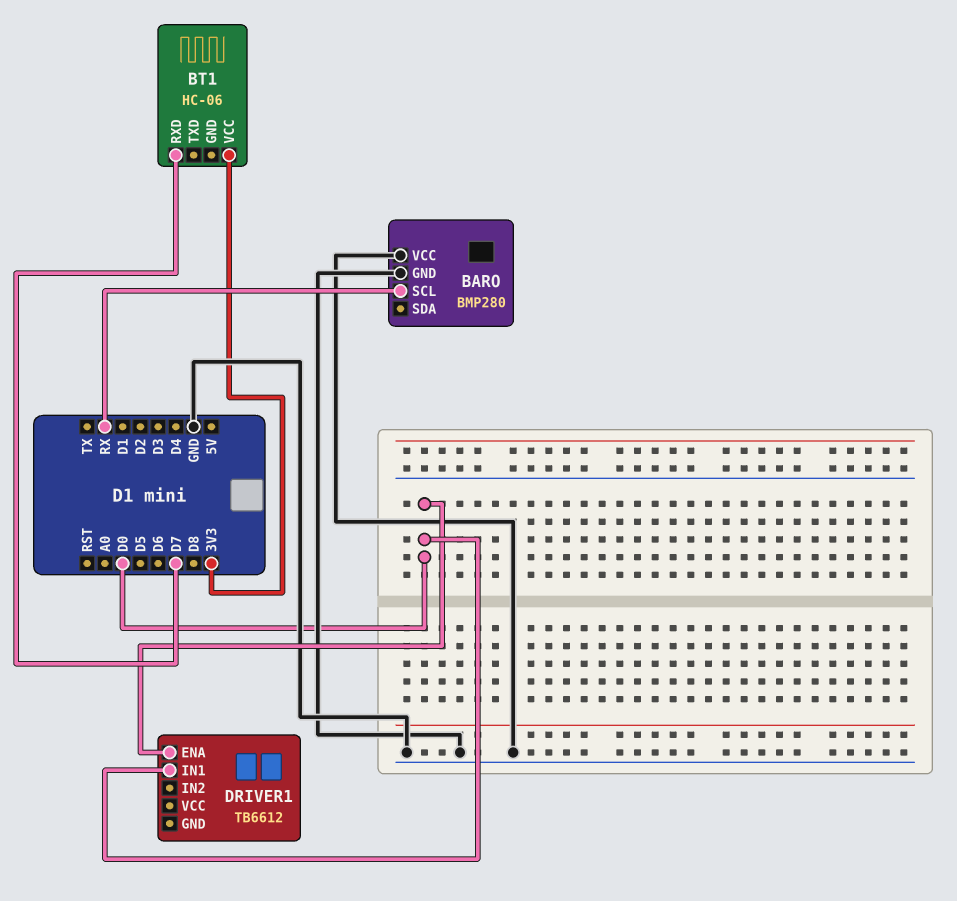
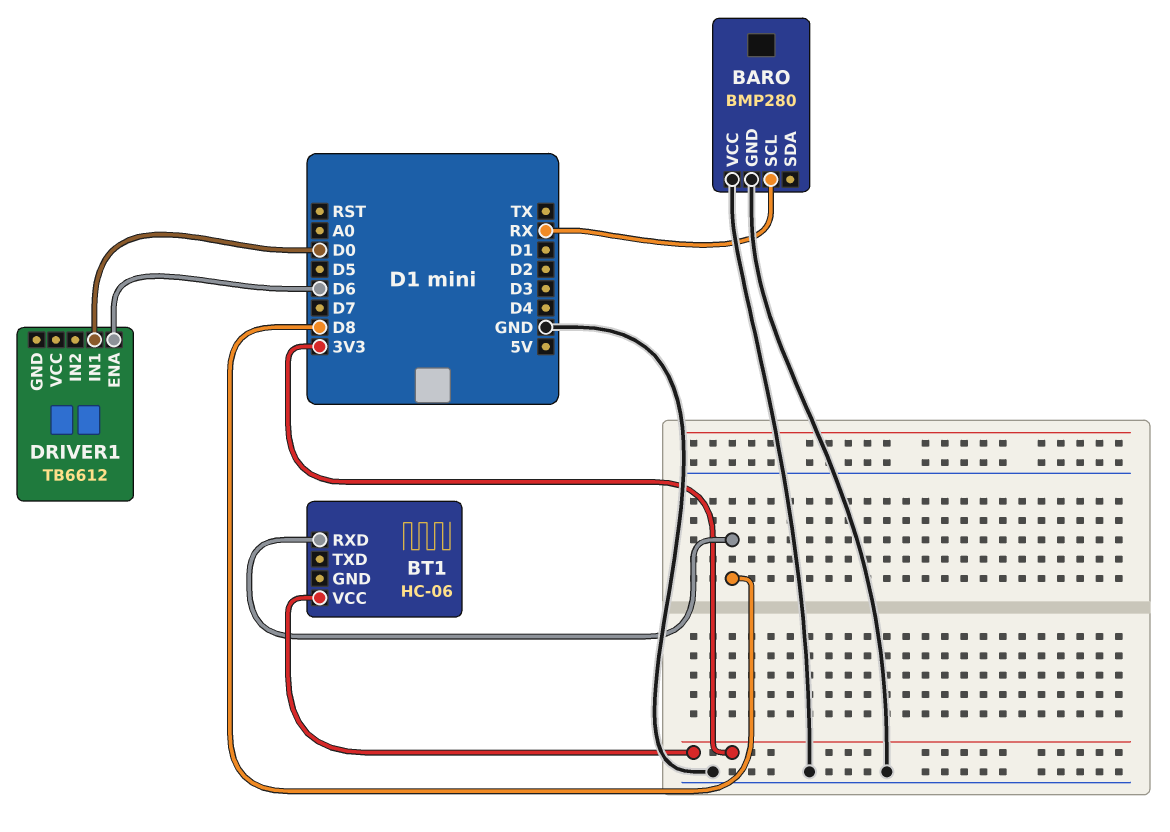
BT1 pin RXD: D7 -> D8
DRIVER1 pin ENA: D0 -> D6

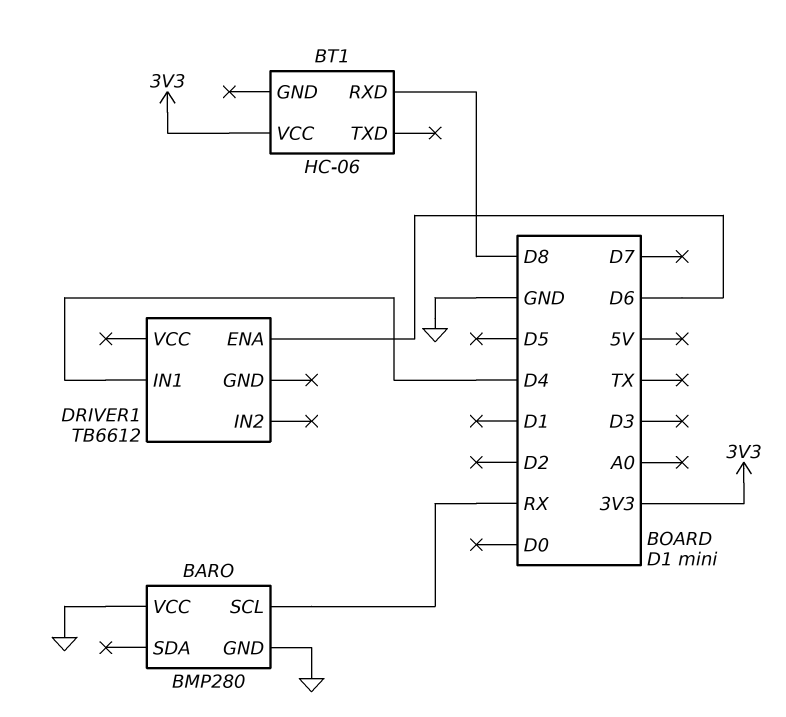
DRIVER1 pin IN1: D0 -> D4

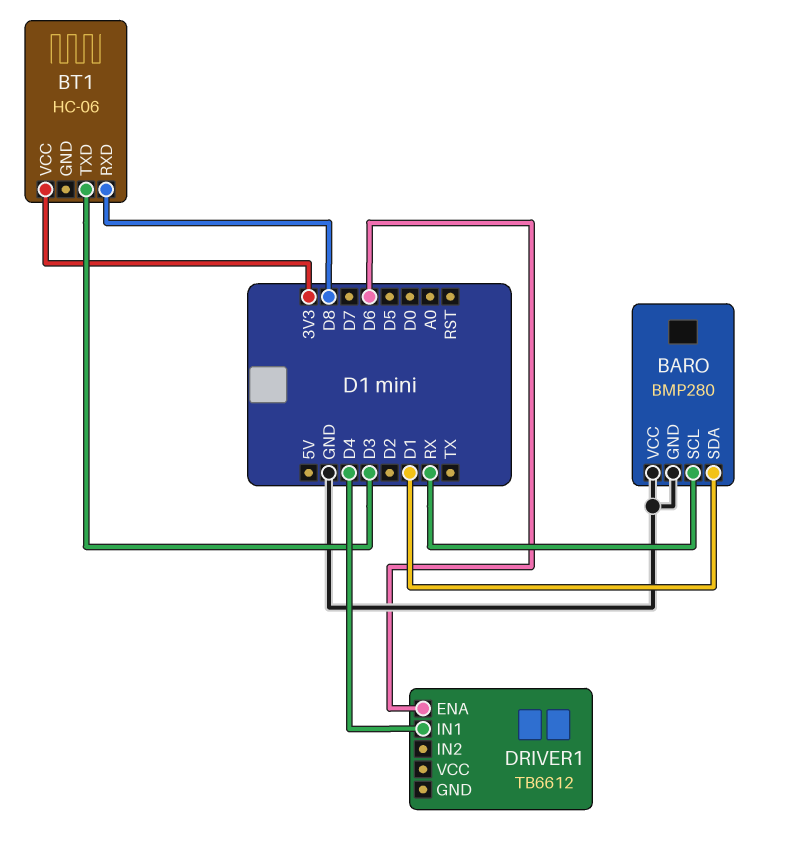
BARO pin SDA: none -> D1
BT1 pin TXD: none -> D3

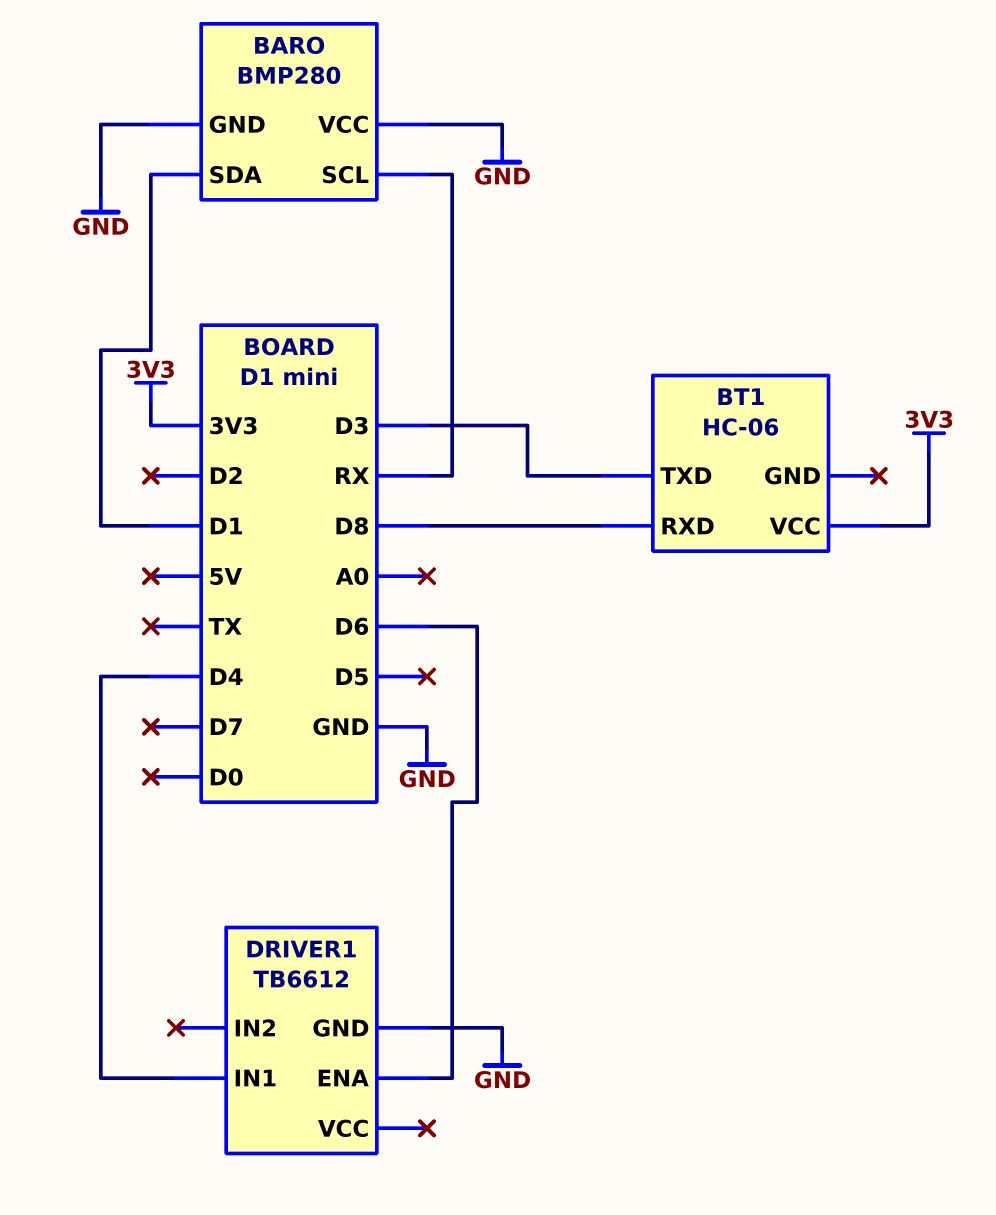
DRIVER1 pin GND: none -> GND

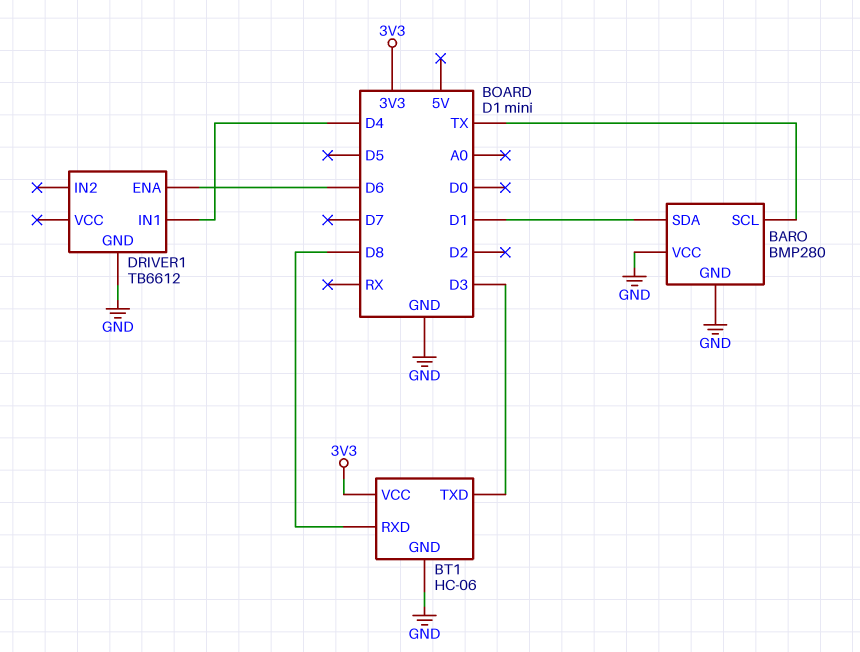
BARO pin SCL: RX -> TX
BT1 pin GND: none -> GND

